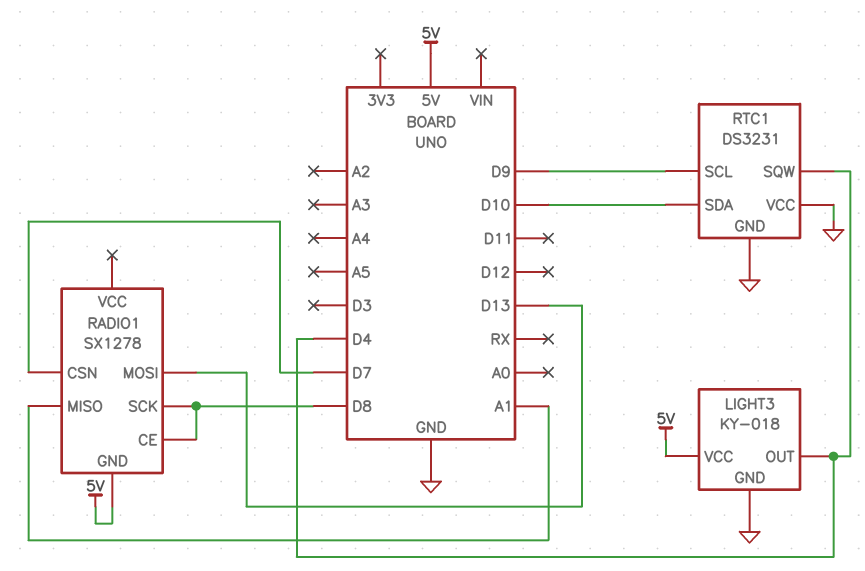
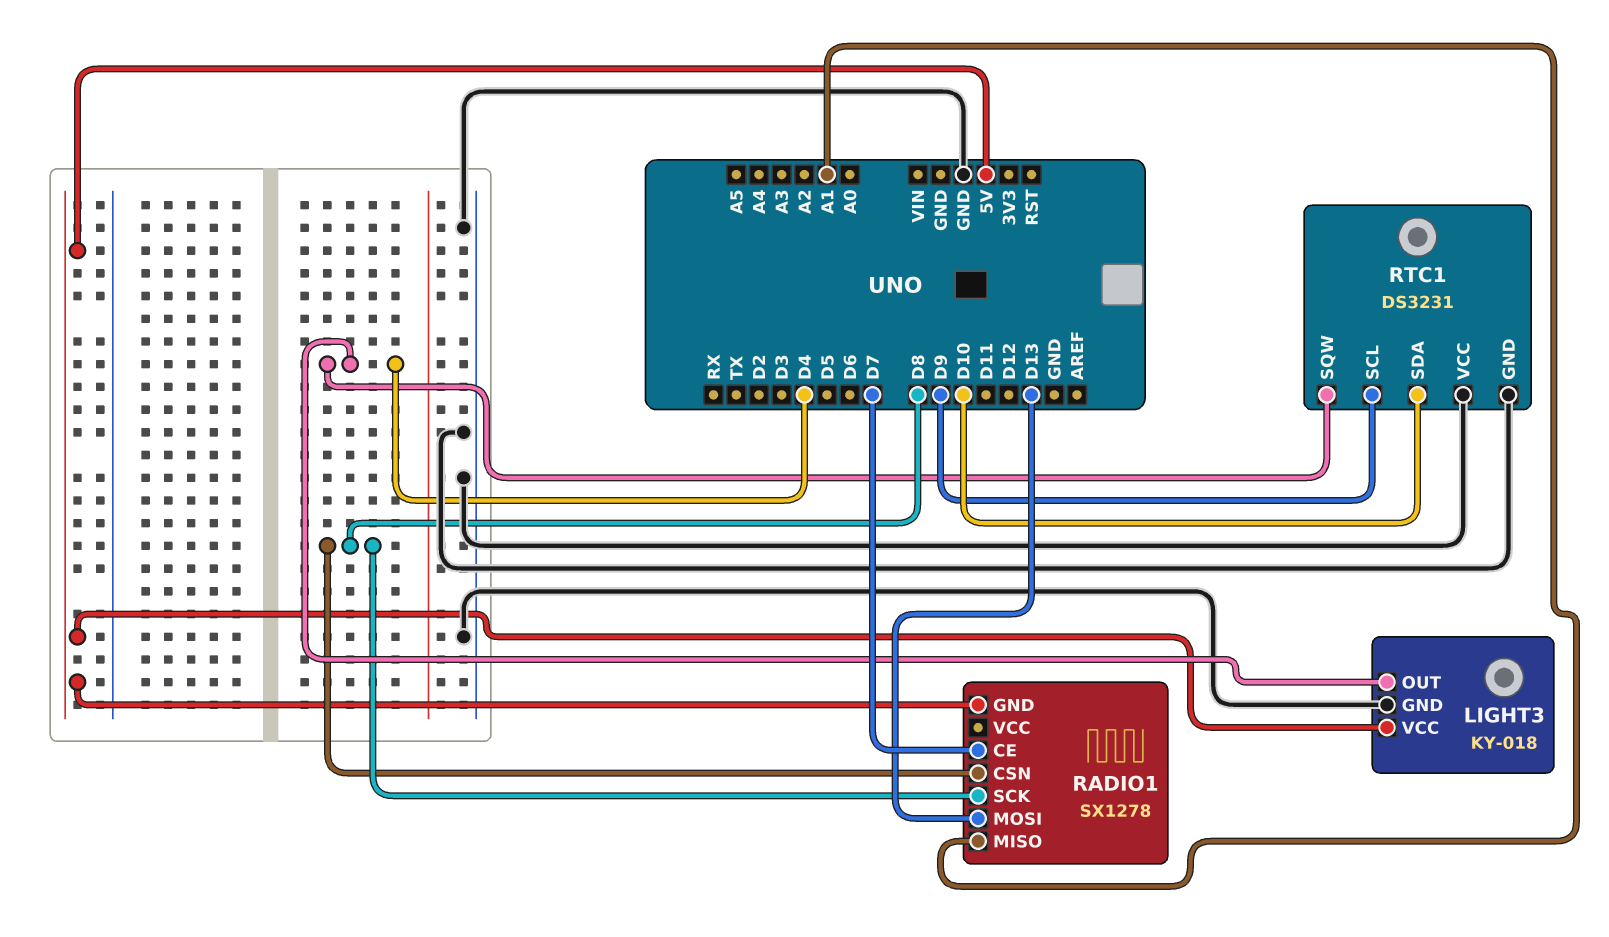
RADIO1 pin CE: D8 -> D7
RADIO1 pin CSN: D7 -> D8

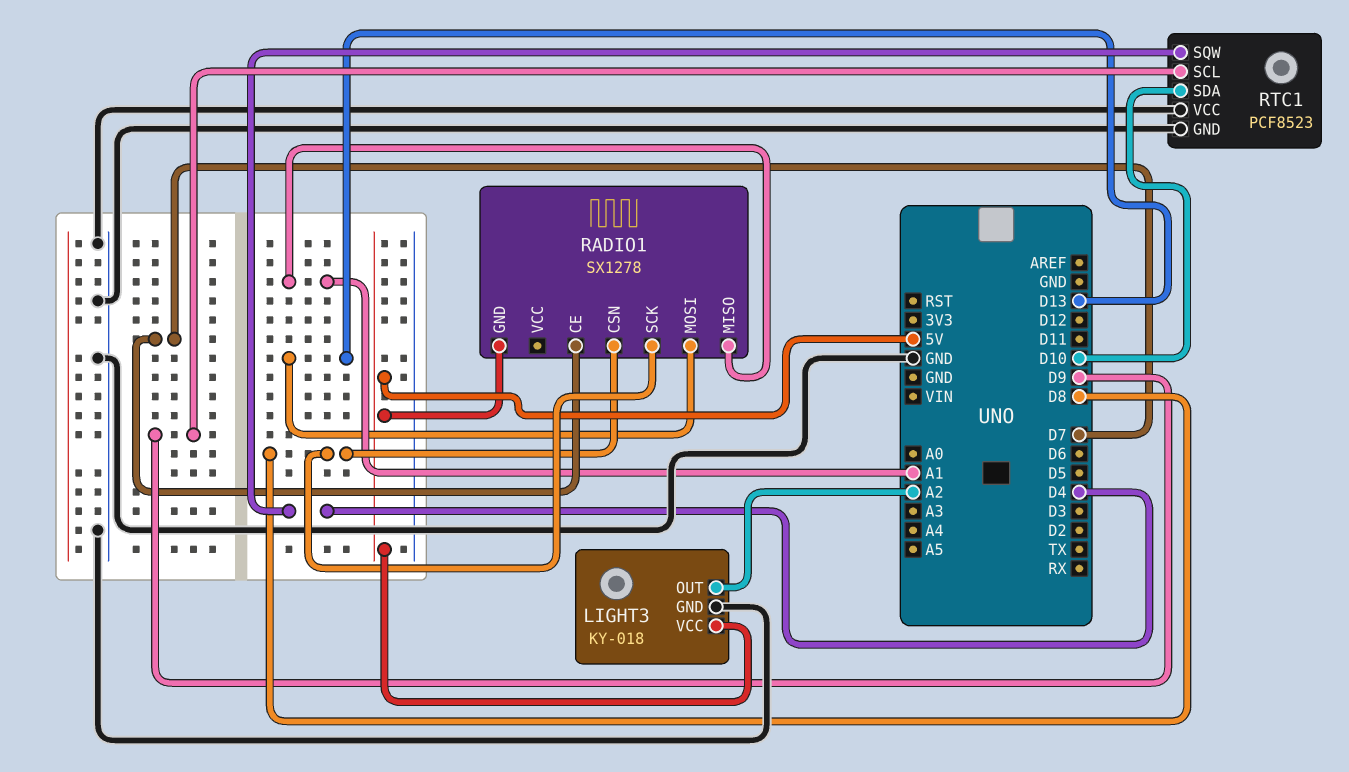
LIGHT3 pin OUT: D4 -> A2
RTC1: DS3231 -> PCF8523

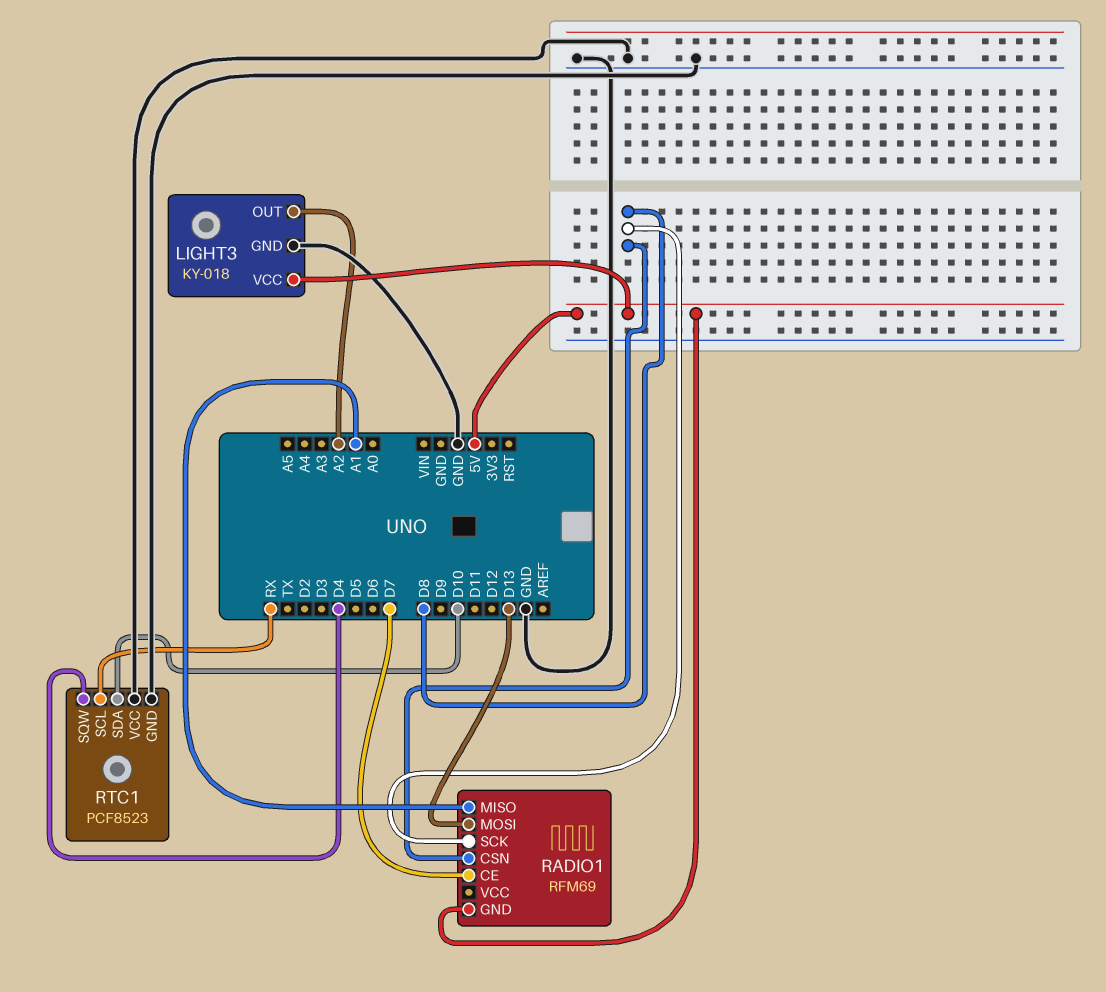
RADIO1: SX1278 -> RFM69
RTC1 pin SCL: D9 -> RX

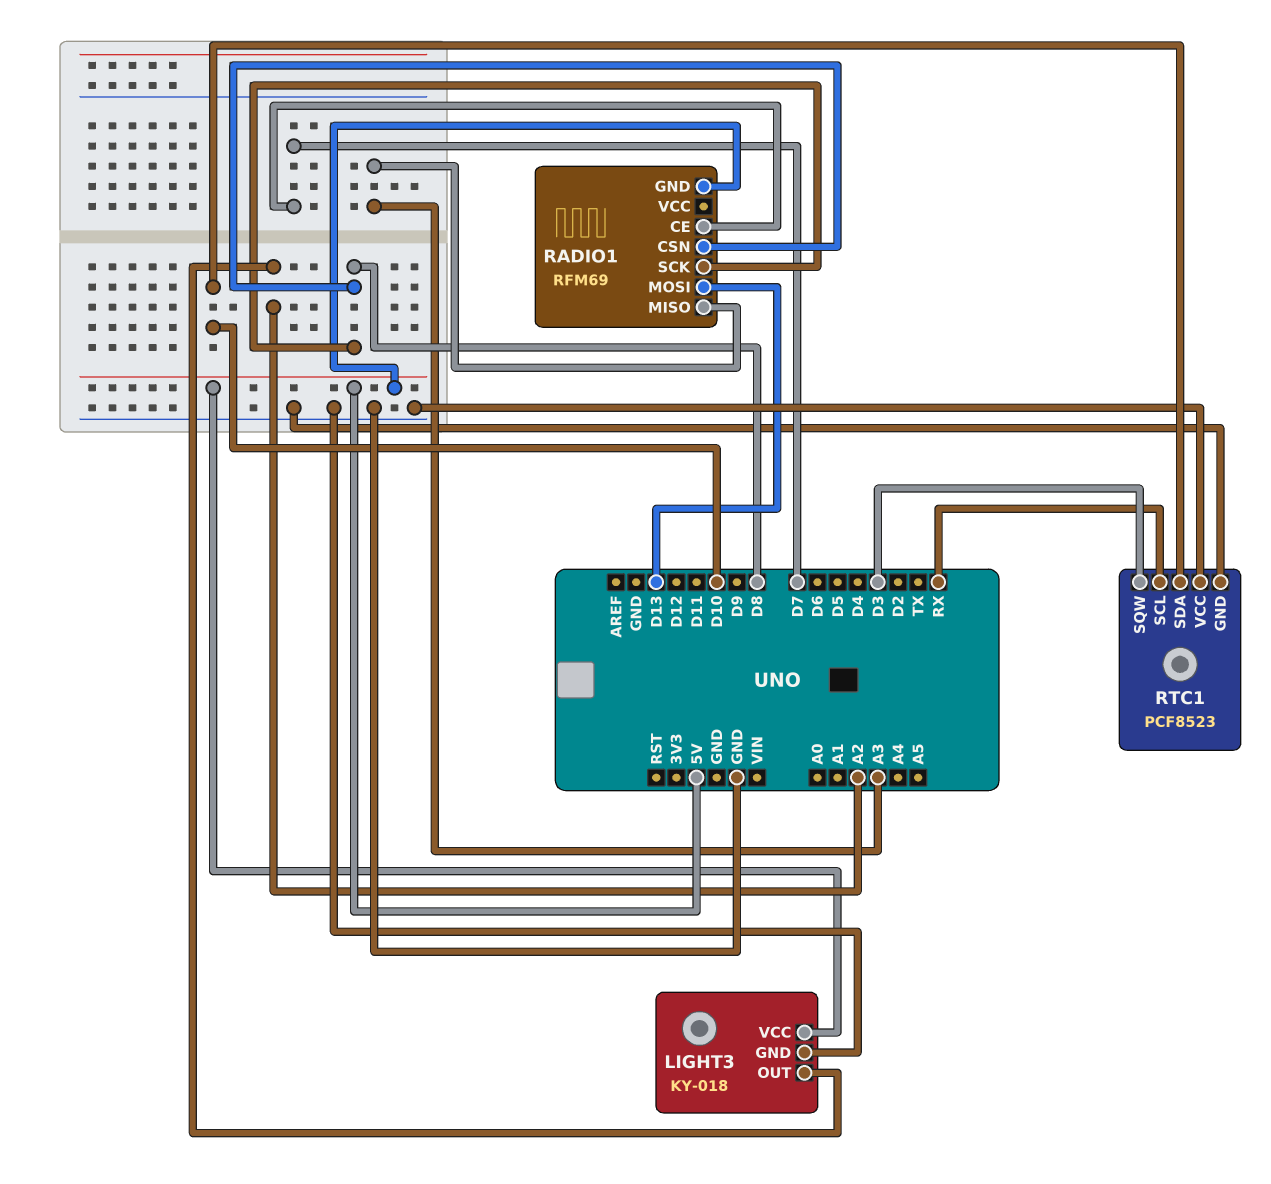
RADIO1 pin MISO: A1 -> A3
RTC1 pin SQW: D4 -> D3

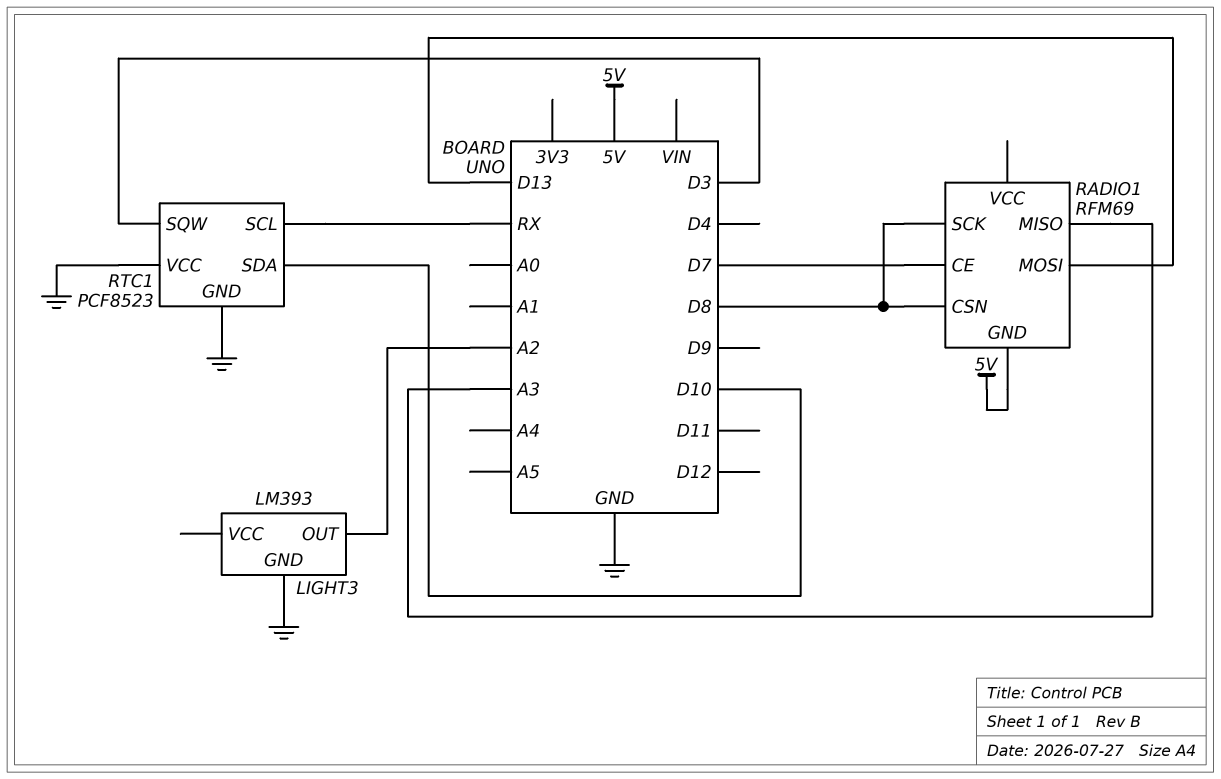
LIGHT3: KY-018 -> LM393
LIGHT3 pin VCC: 5V -> none

